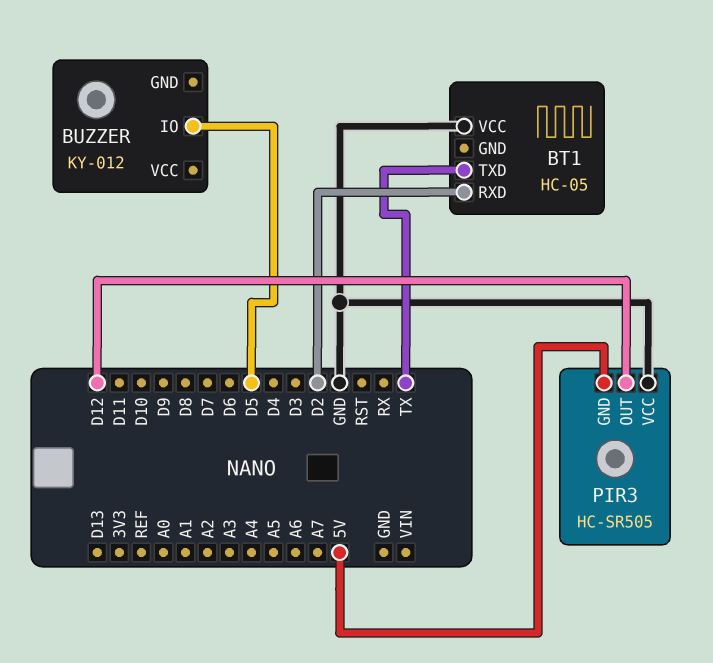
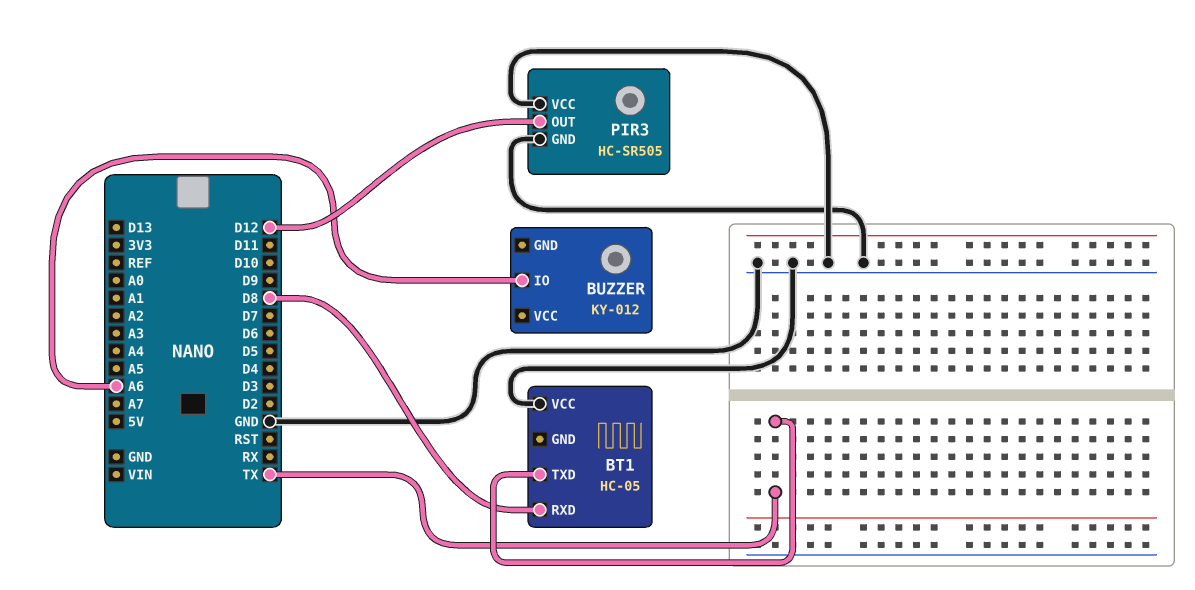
BT1 pin RXD: D2 -> D8
BUZZER pin IO: D5 -> A6
PIR3 pin GND: 5V -> GND

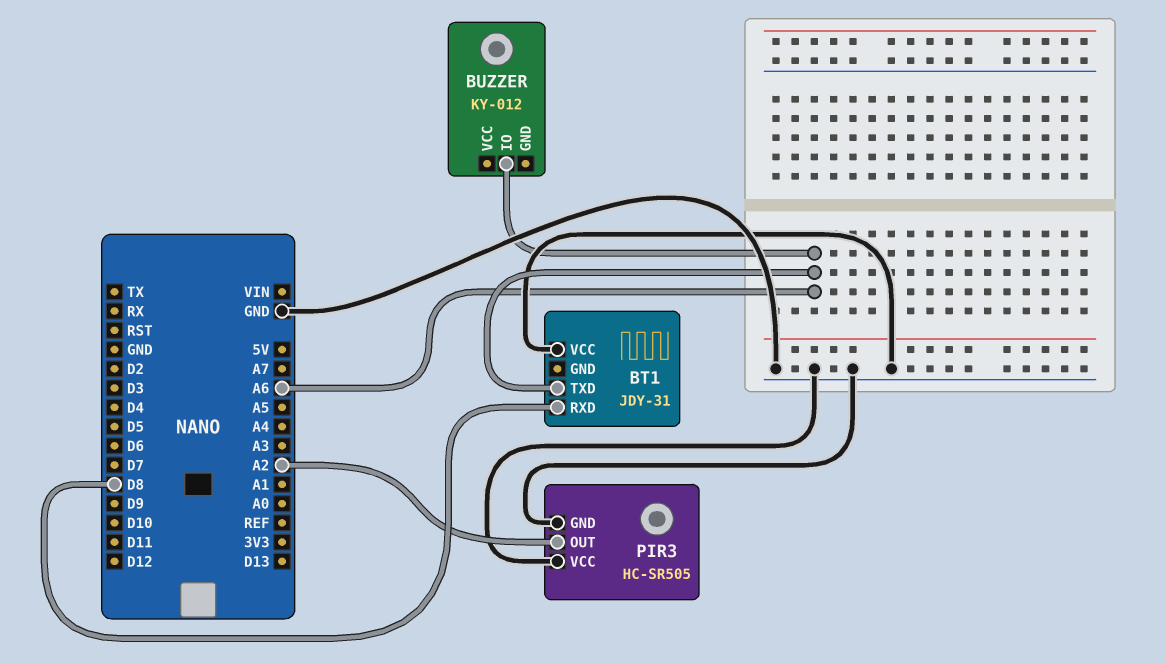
BT1: HC-05 -> JDY-31
BT1 pin TXD: TX -> A6
PIR3 pin OUT: D12 -> A2

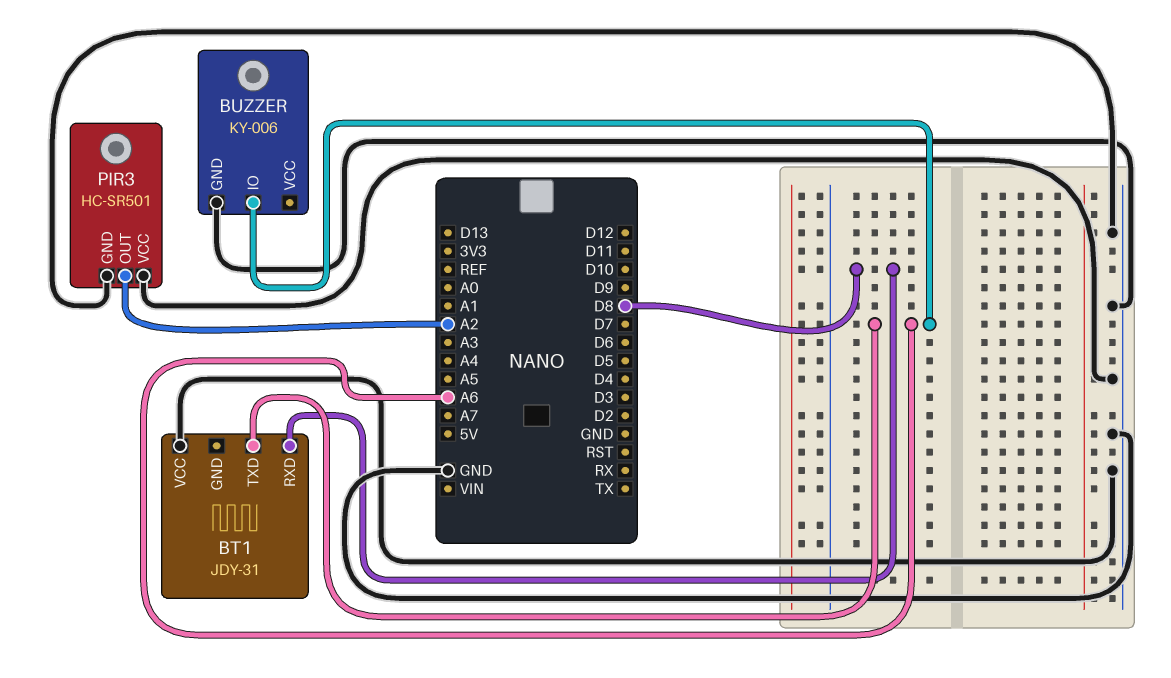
BUZZER: KY-012 -> KY-006
BUZZER pin GND: none -> GND
PIR3: HC-SR505 -> HC-SR501

